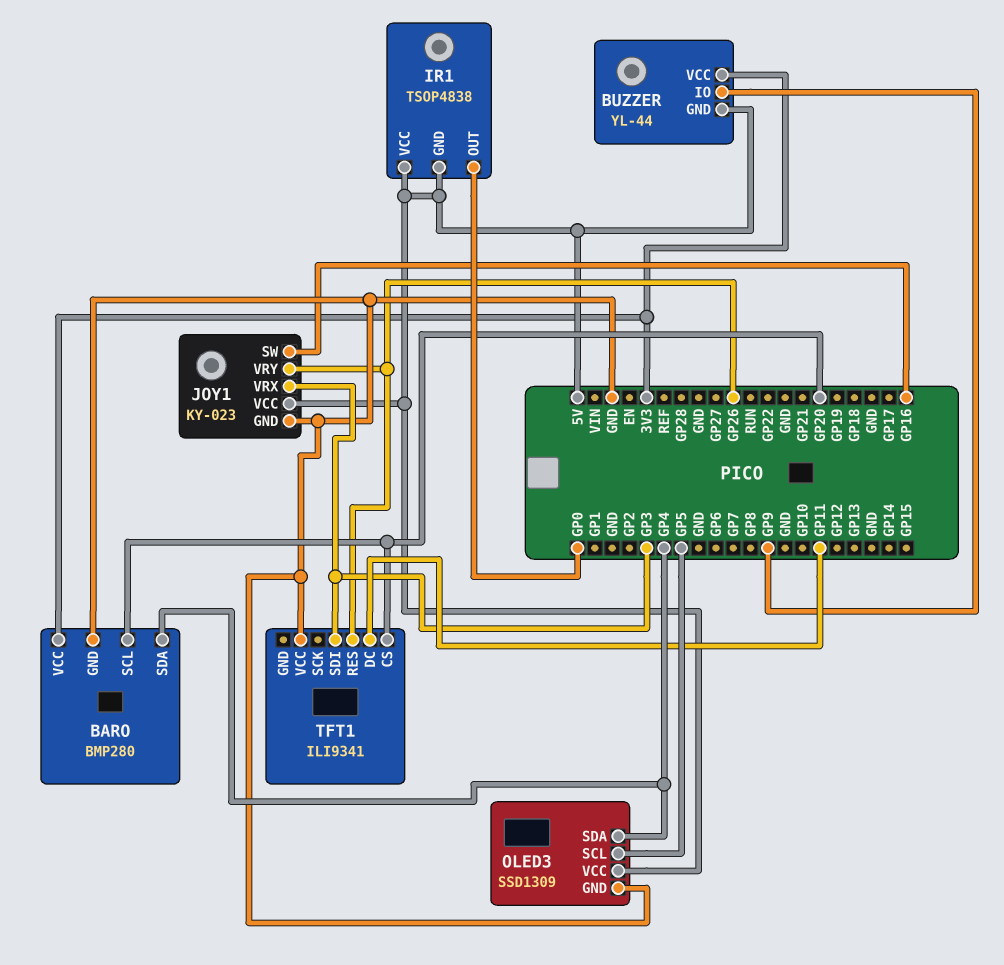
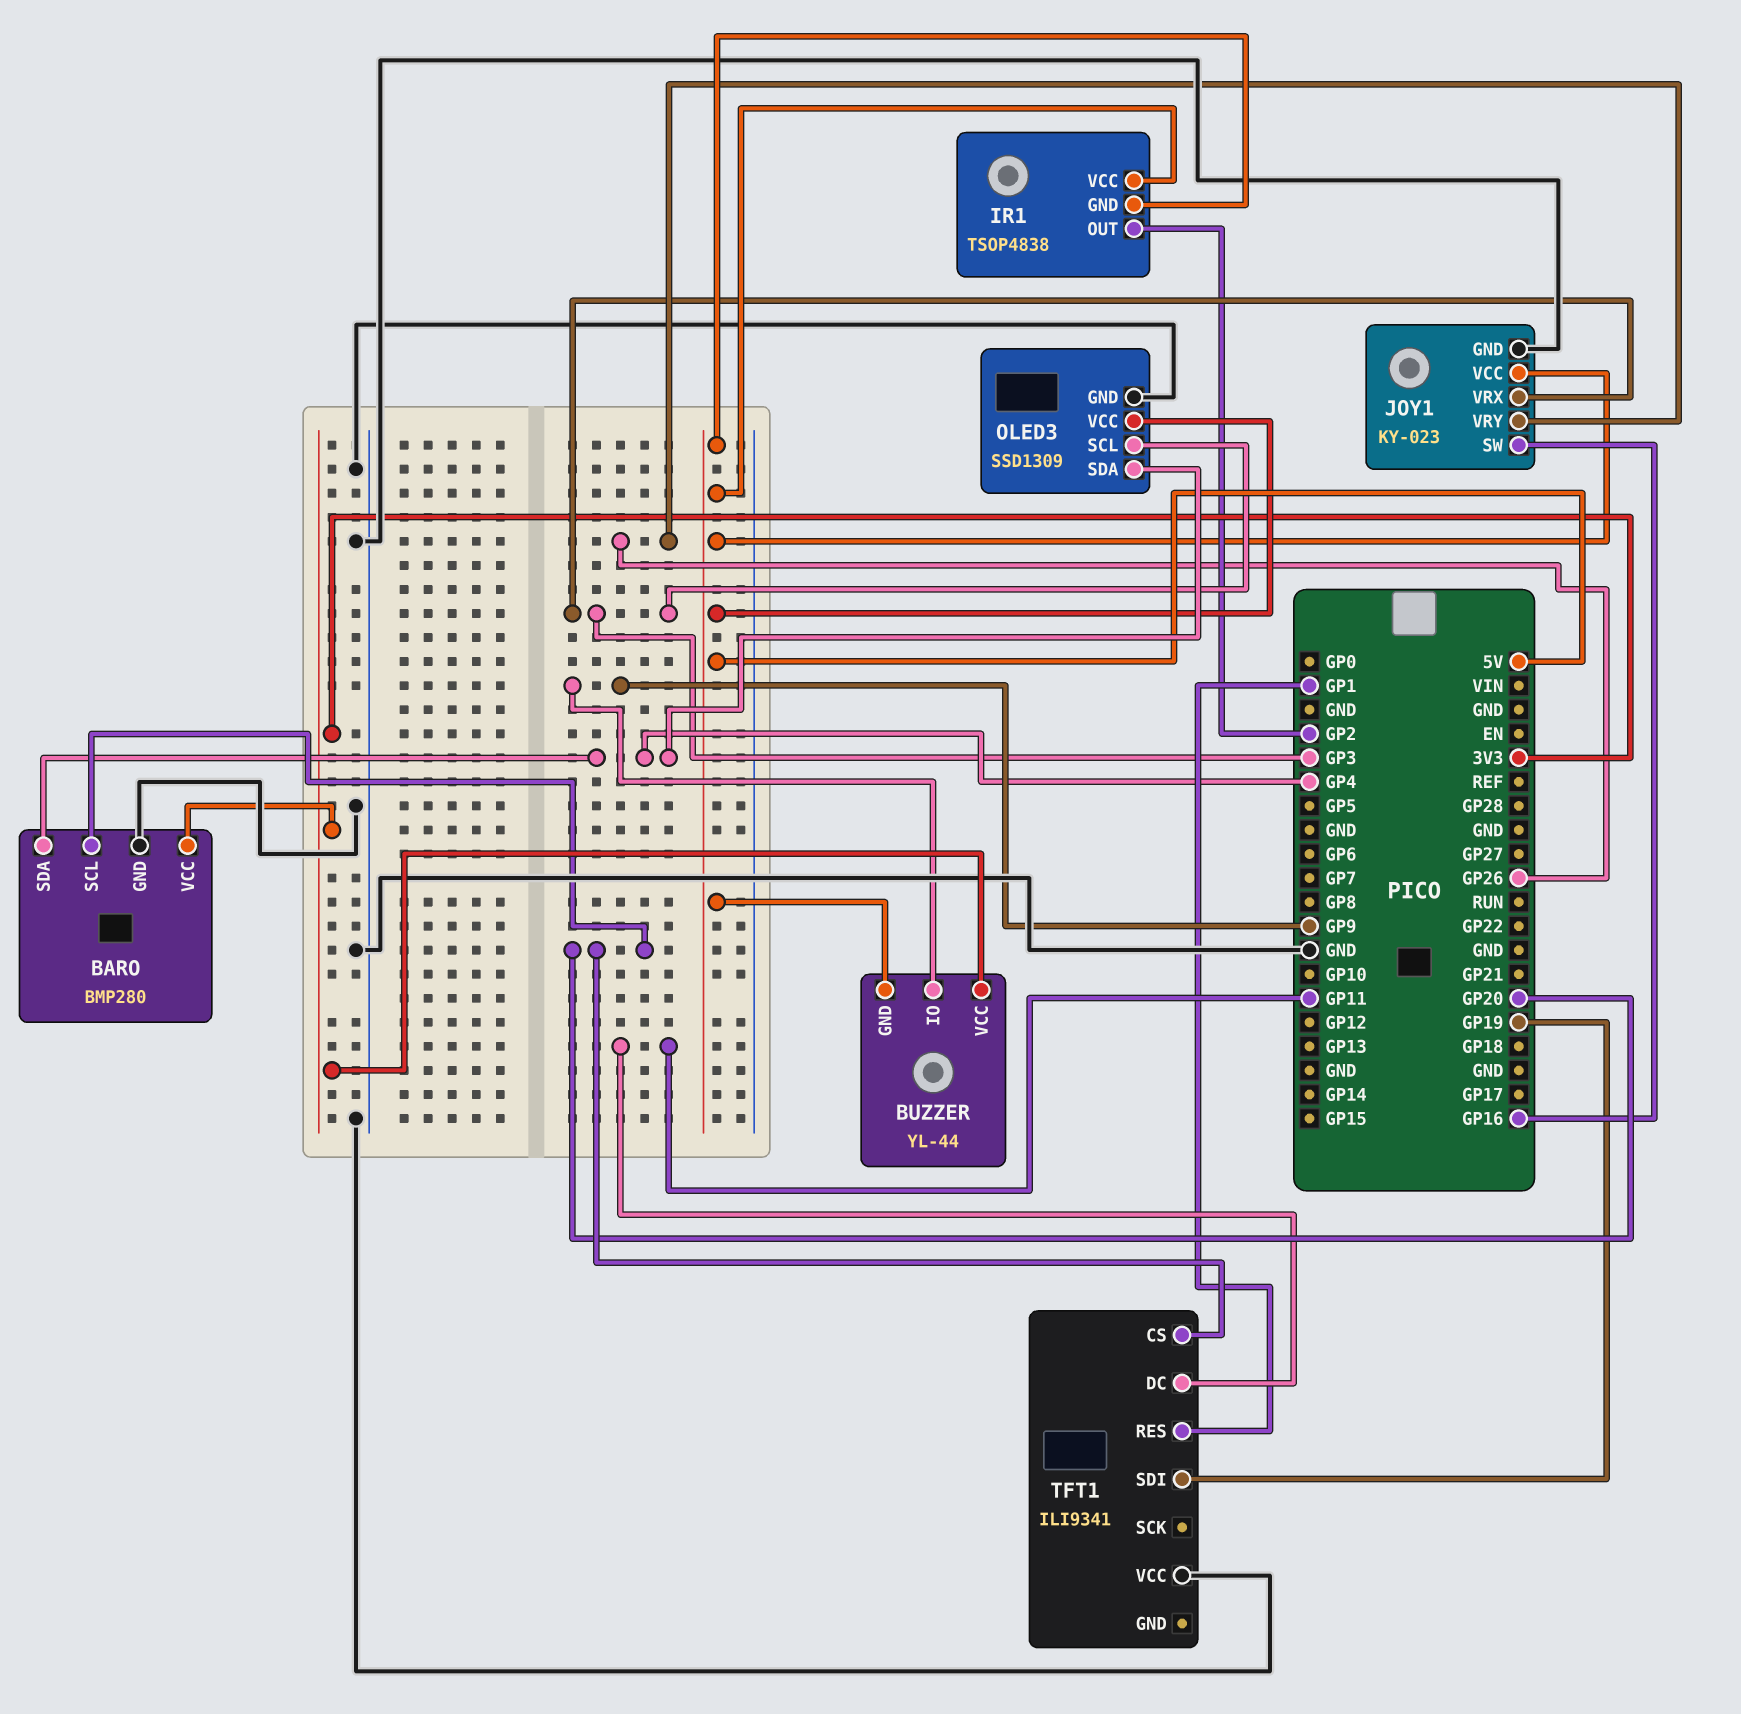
IR1 pin OUT: GP0 -> GP2
OLED3 pin SCL: GP5 -> GP3
TFT1 pin RES: GP26 -> GP1
TFT1 pin SDI: GP3 -> GP19

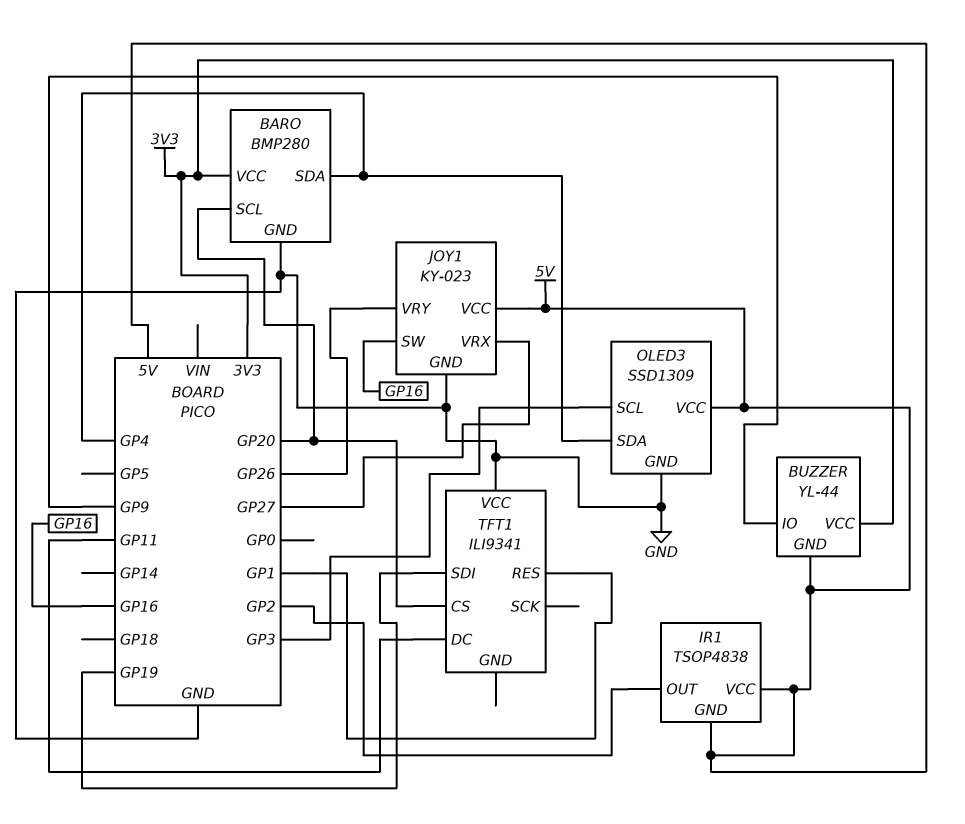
JOY1 pin VRX: GP3 -> GP27

